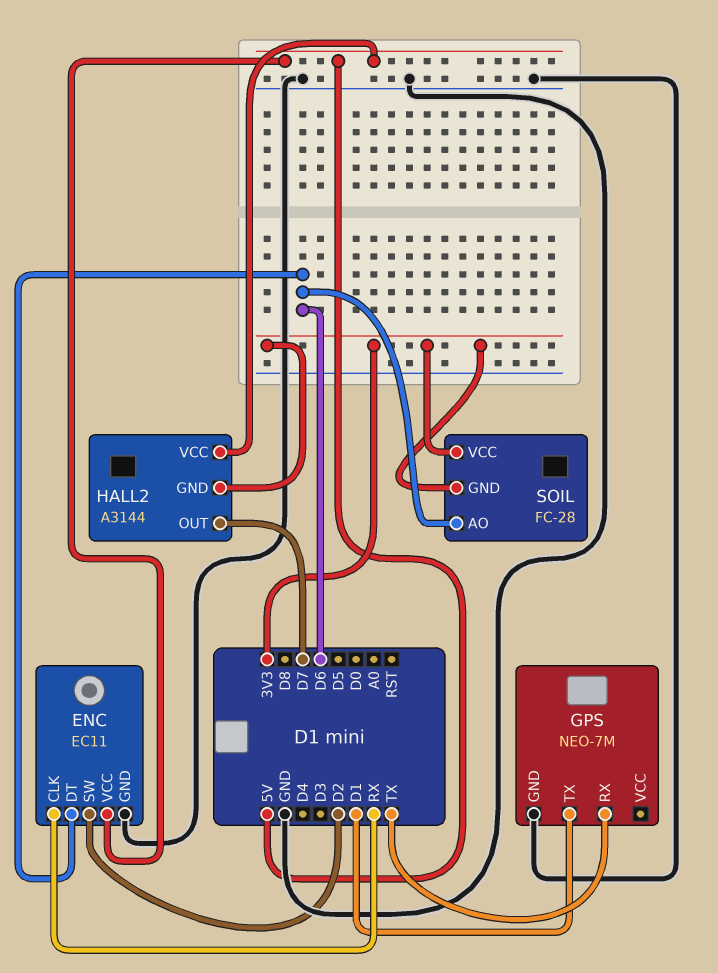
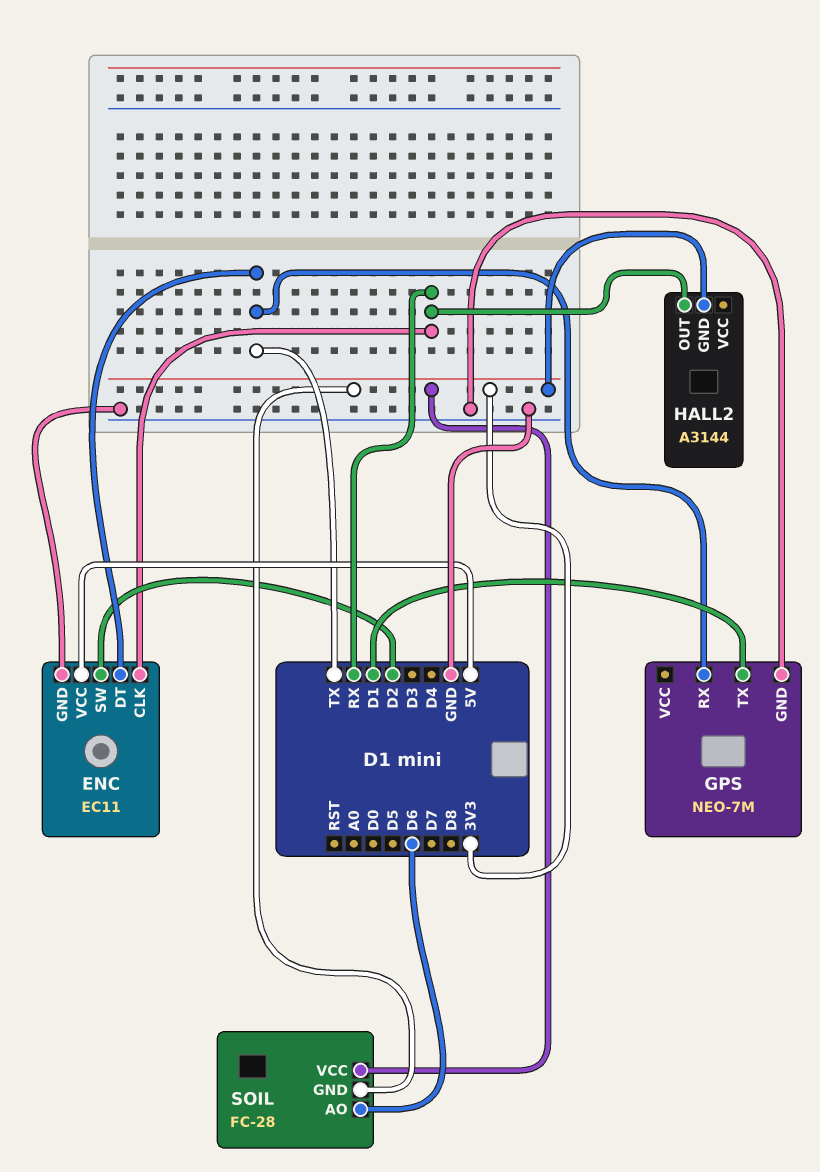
ENC pin DT: D6 -> TX
HALL2 pin OUT: D7 -> RX
HALL2 pin VCC: 5V -> none

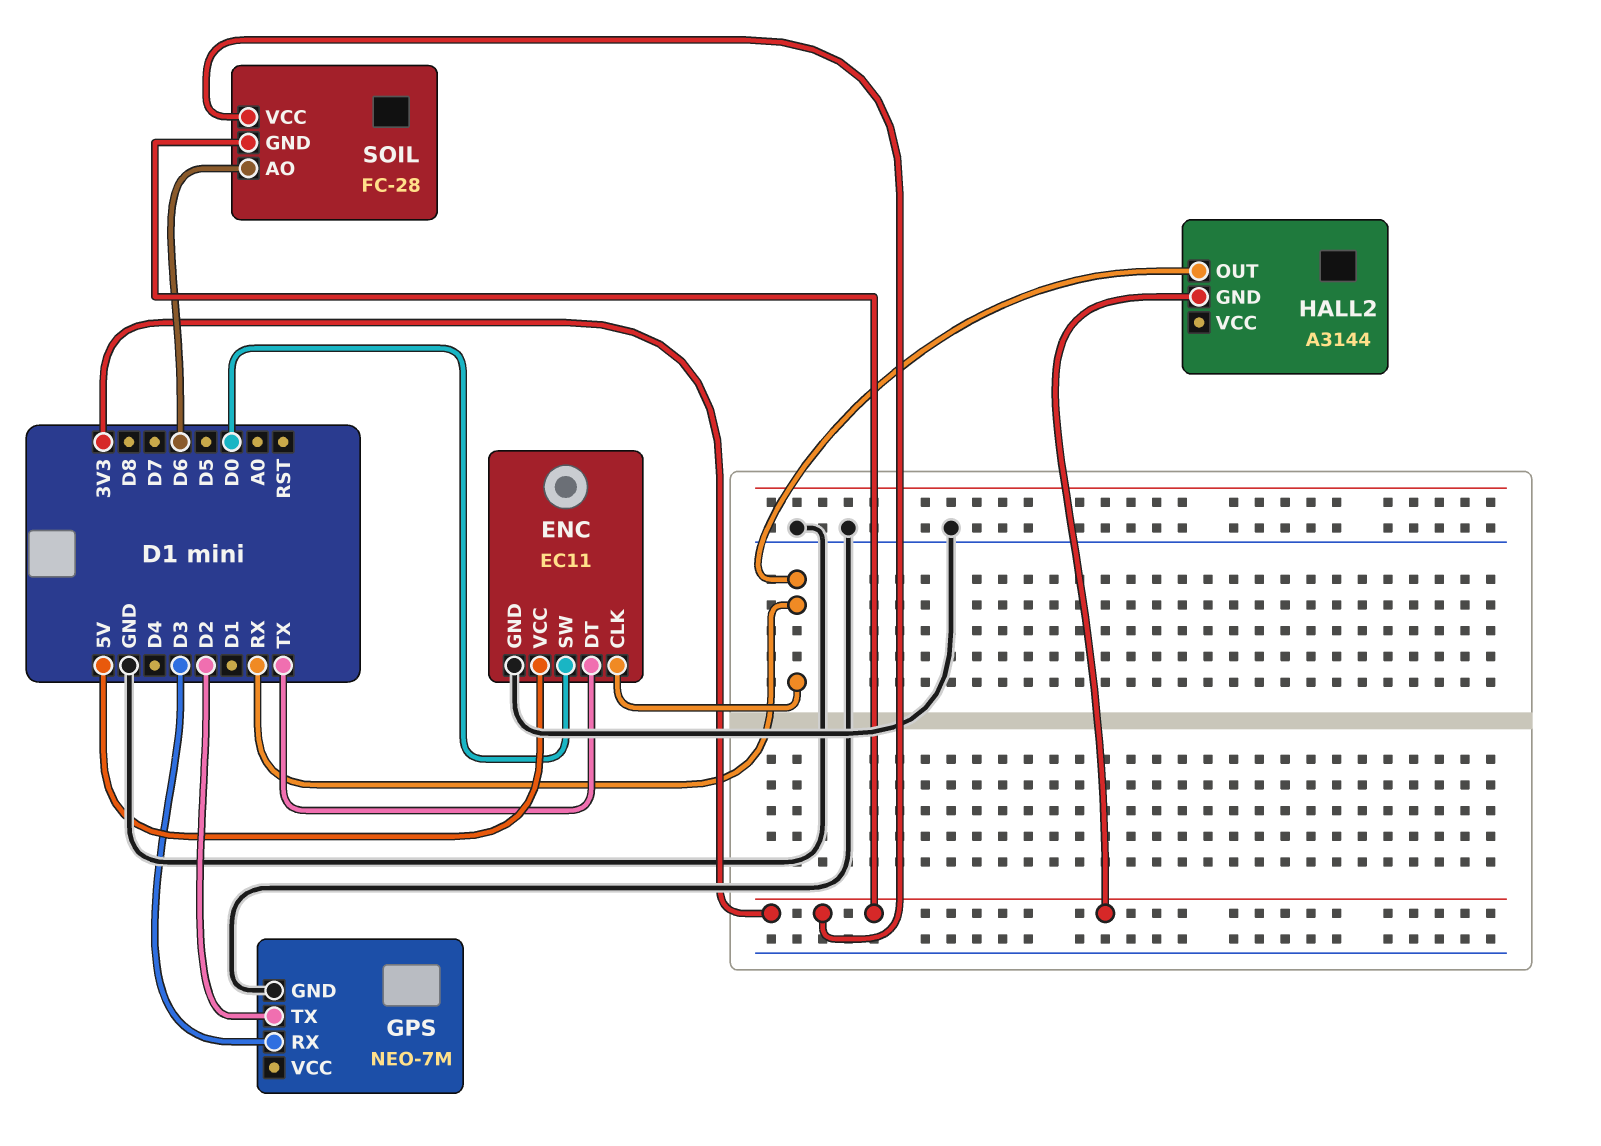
ENC pin SW: D2 -> D0
GPS pin RX: TX -> D3
GPS pin TX: D1 -> D2

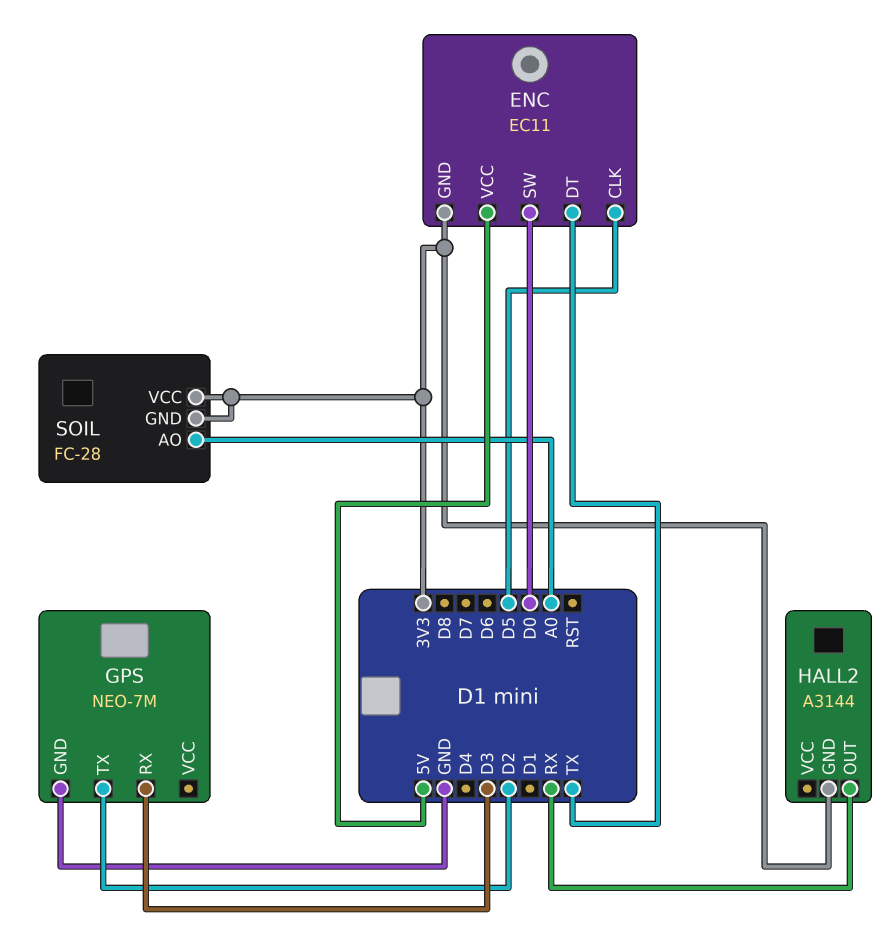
ENC pin CLK: RX -> D5
ENC pin GND: GND -> 3V3
SOIL pin AO: D6 -> A0

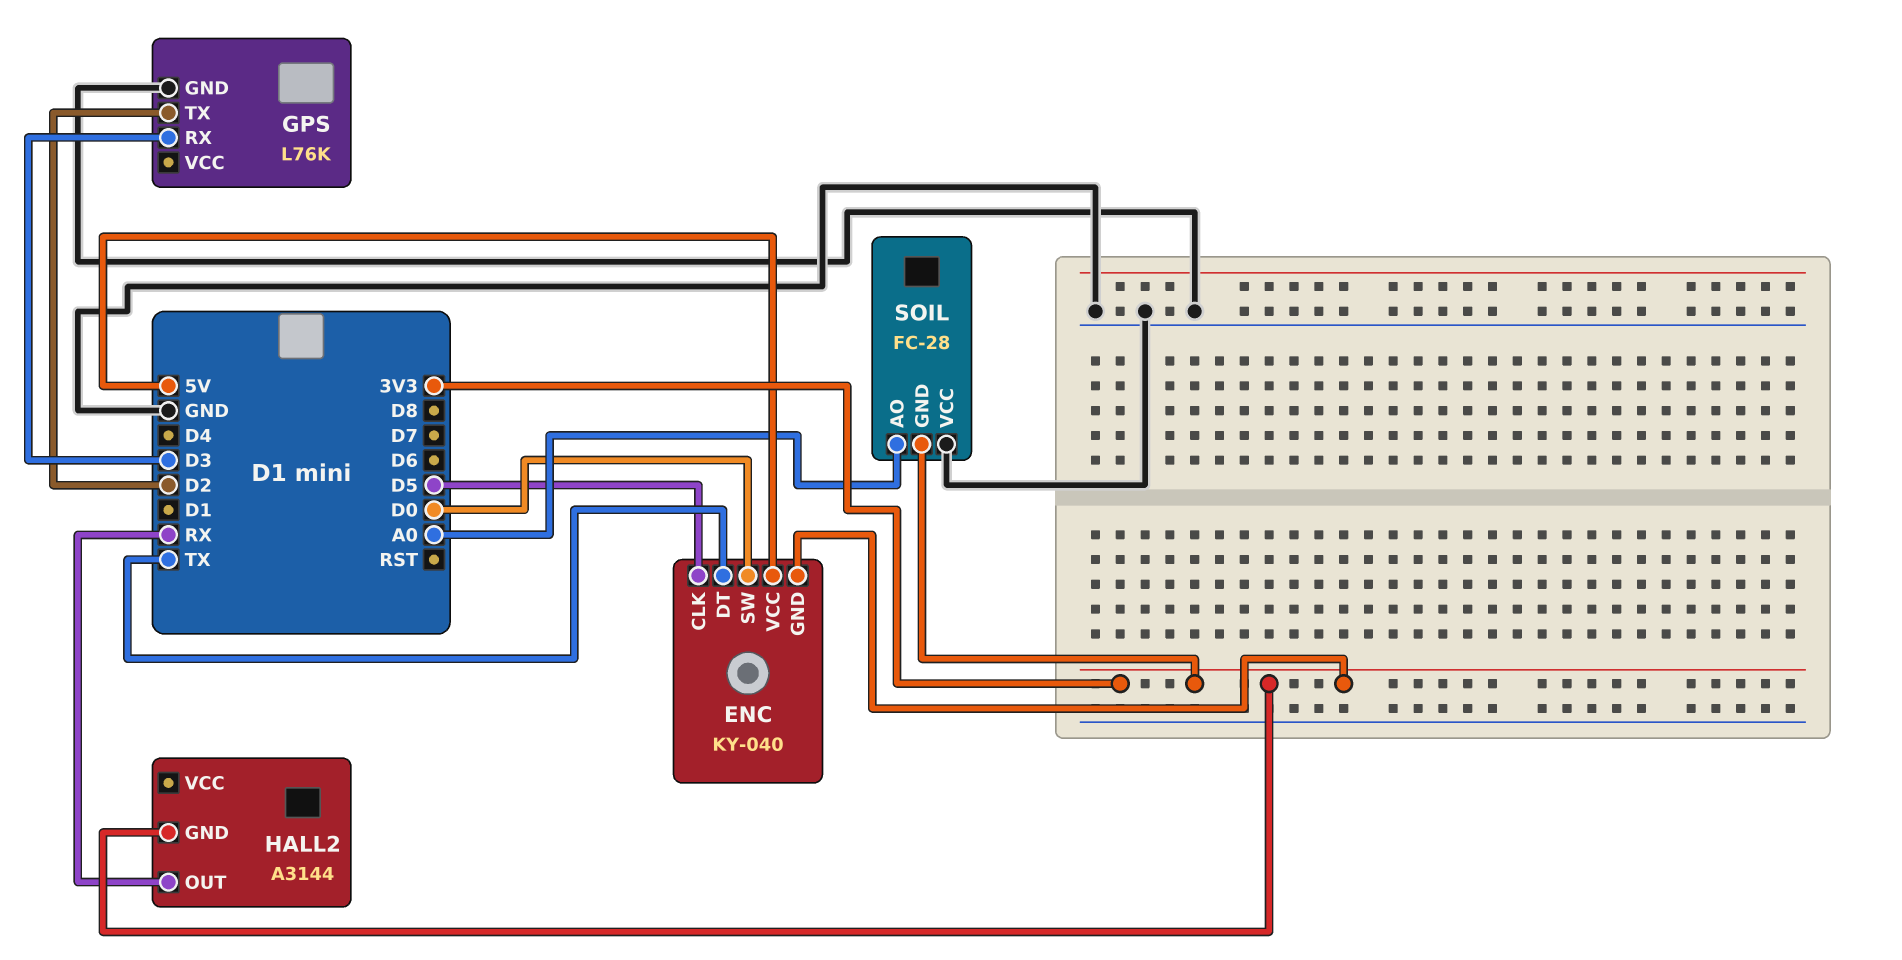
ENC: EC11 -> KY-040
GPS: NEO-7M -> L76K
SOIL pin VCC: 3V3 -> GND

